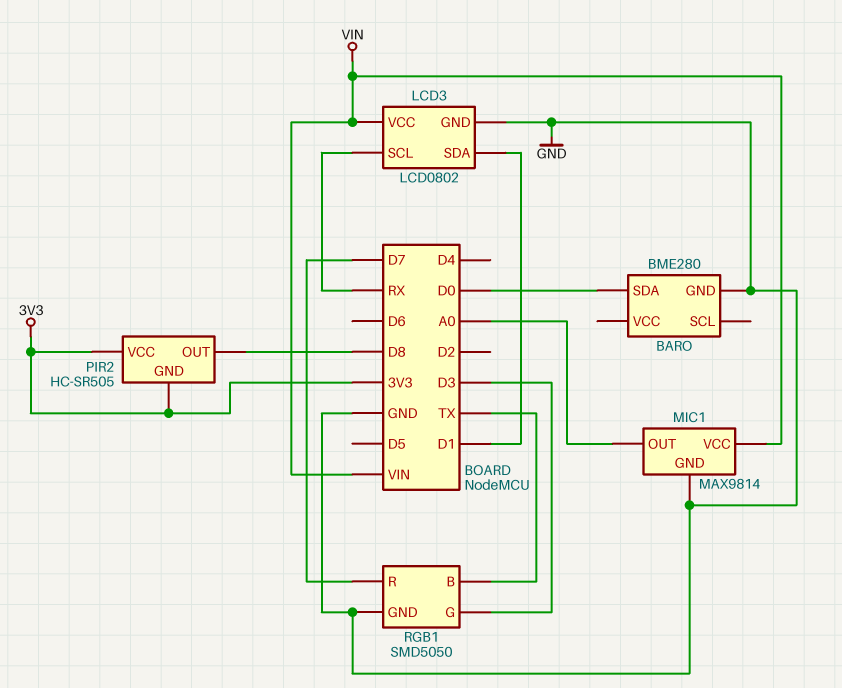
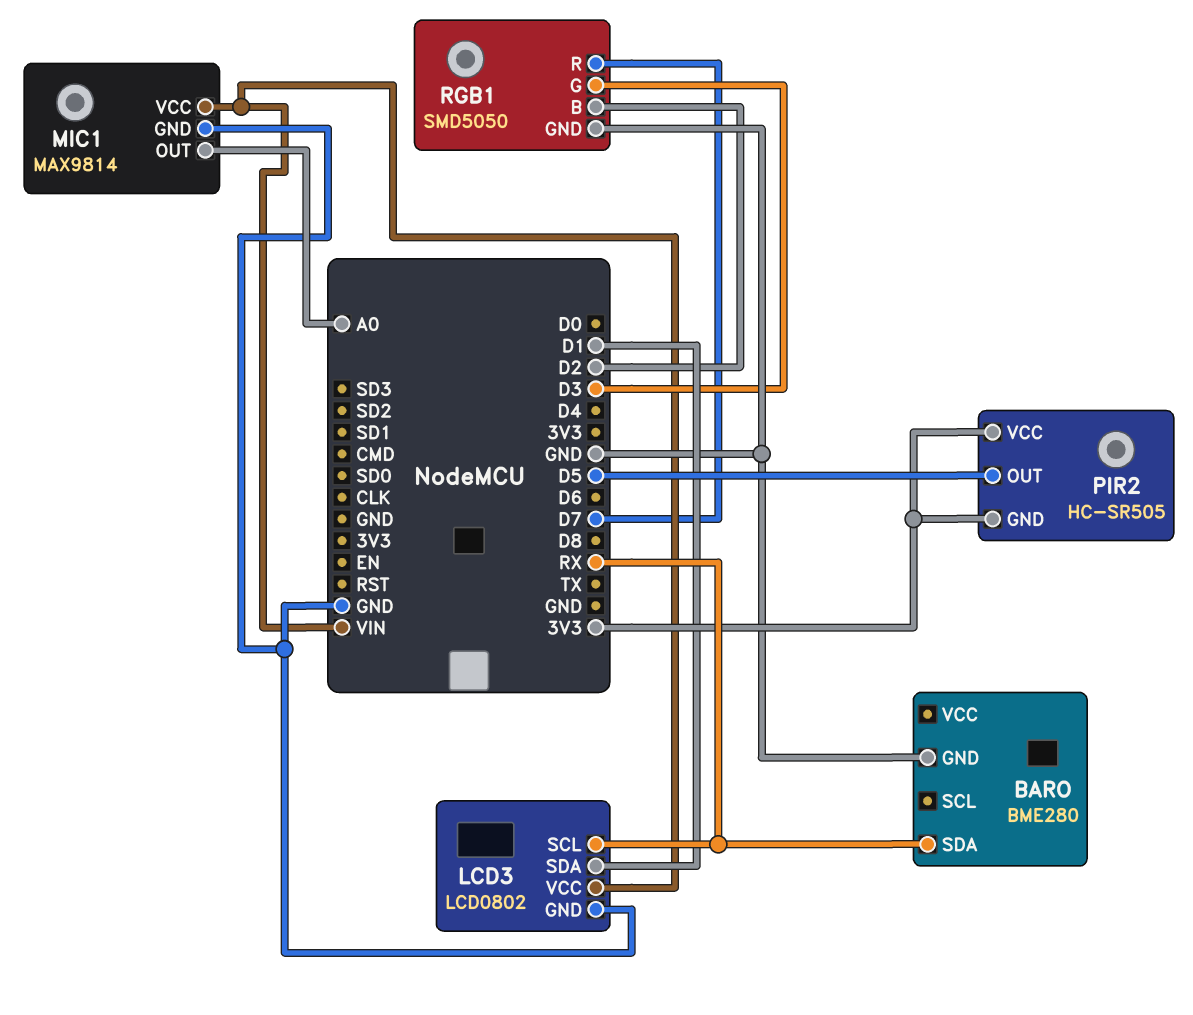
BARO pin SDA: D0 -> RX
PIR2 pin OUT: D8 -> D5
RGB1 pin B: TX -> D2

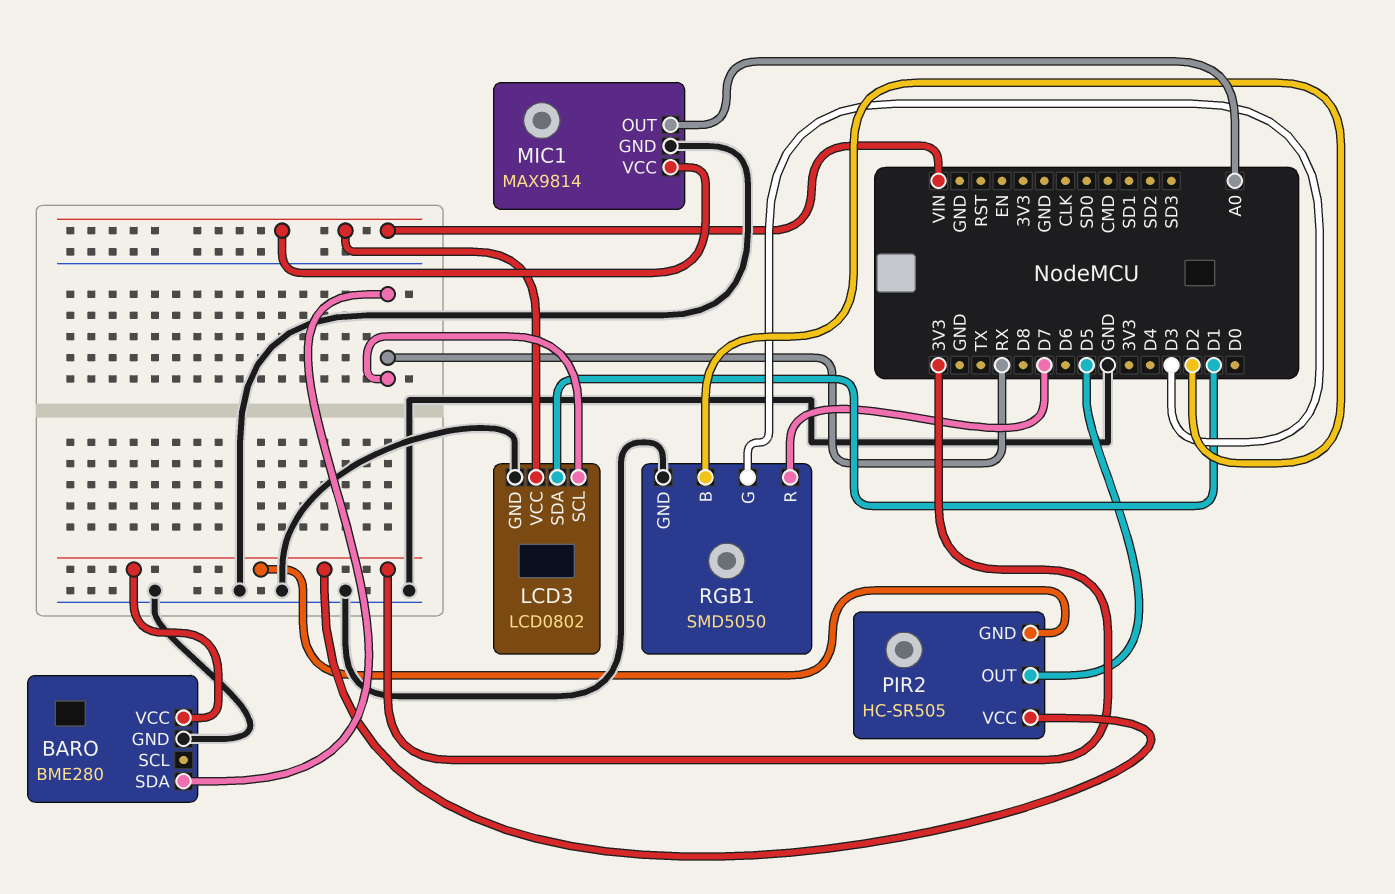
BARO pin VCC: none -> 3V3

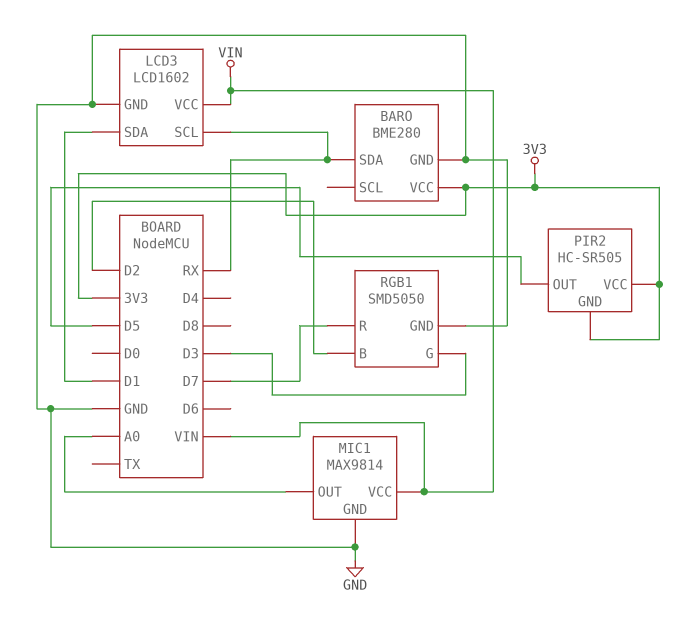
LCD3: LCD0802 -> LCD1602

